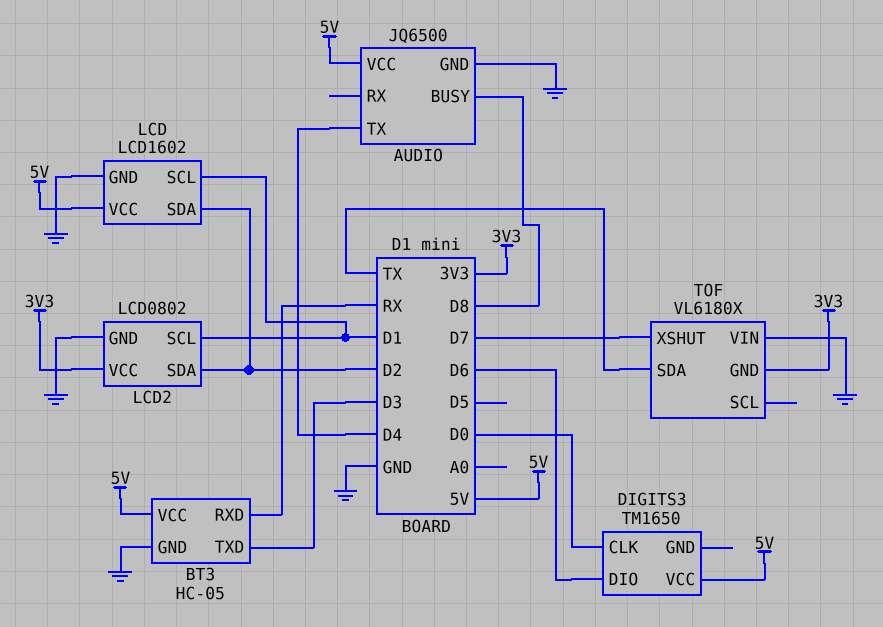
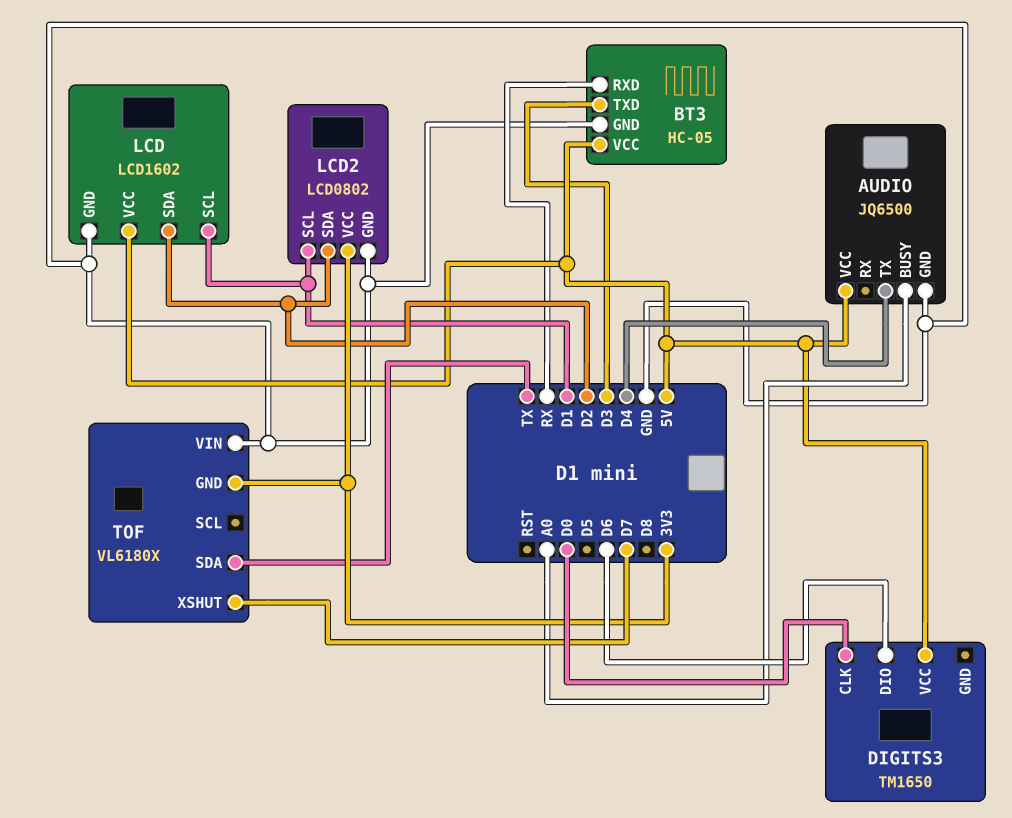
AUDIO pin BUSY: D8 -> A0

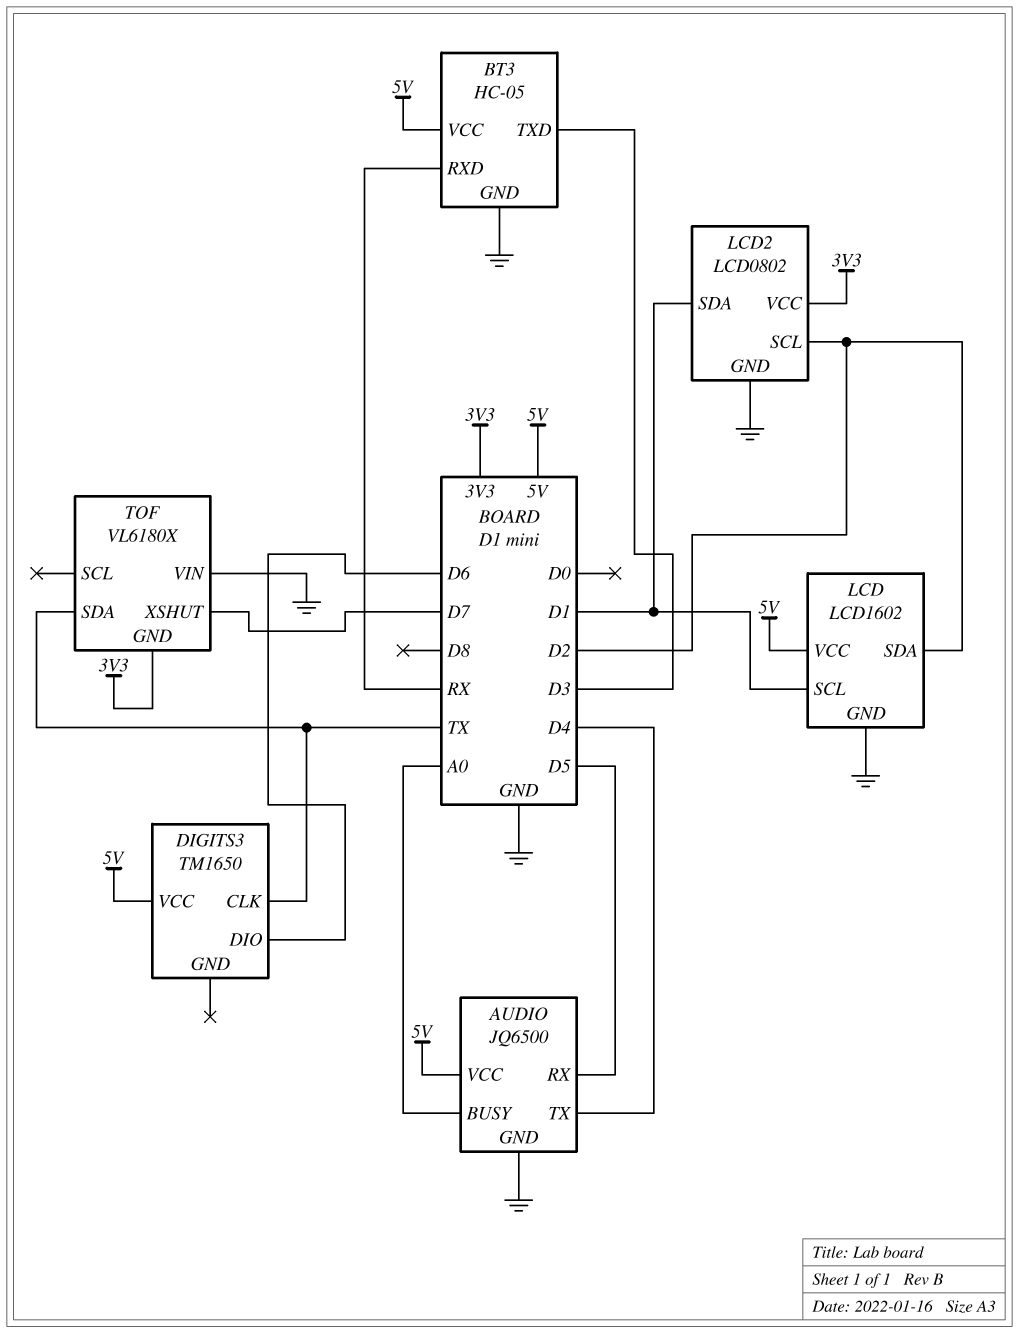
AUDIO pin RX: none -> D5
DIGITS3 pin CLK: D0 -> TX
LCD2 pin SCL: D1 -> D2
LCD2 pin SDA: D2 -> D1

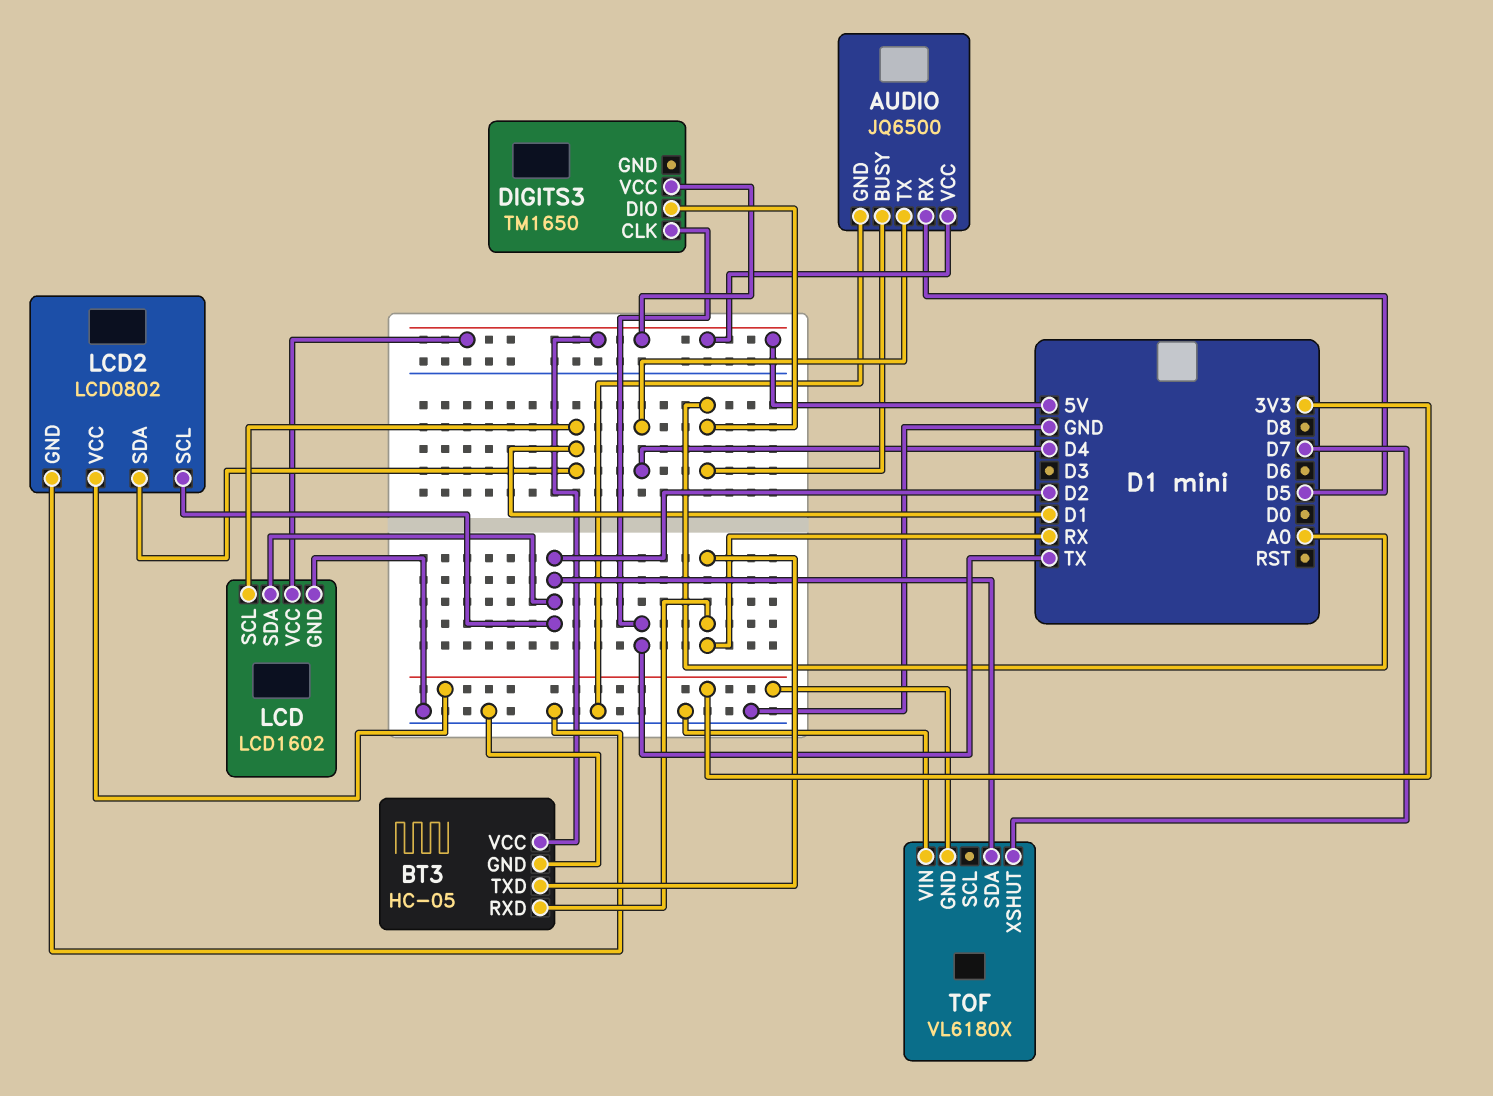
BT3 pin TXD: D3 -> RX
DIGITS3 pin DIO: D6 -> A0
TOF pin SDA: TX -> D2

